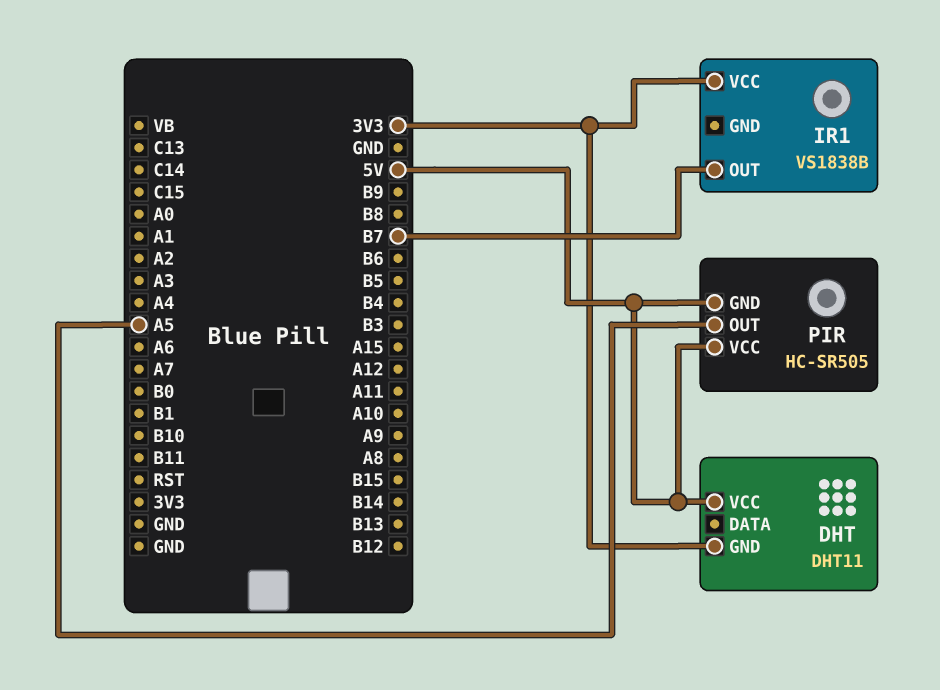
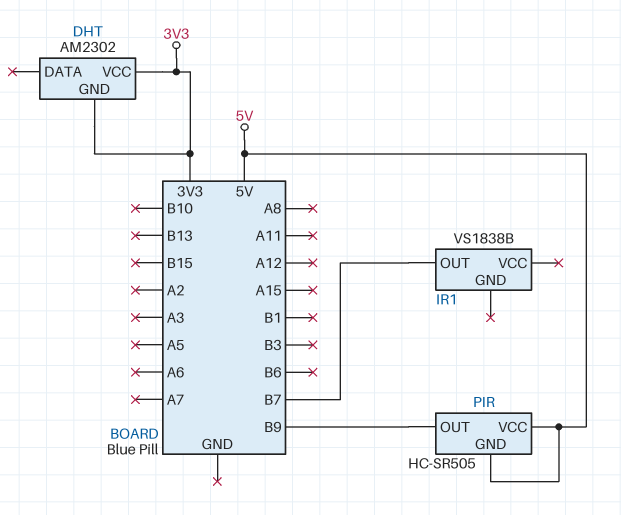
DHT: DHT11 -> AM2302
DHT pin VCC: 5V -> 3V3
IR1 pin VCC: 3V3 -> none
PIR pin OUT: A5 -> B9

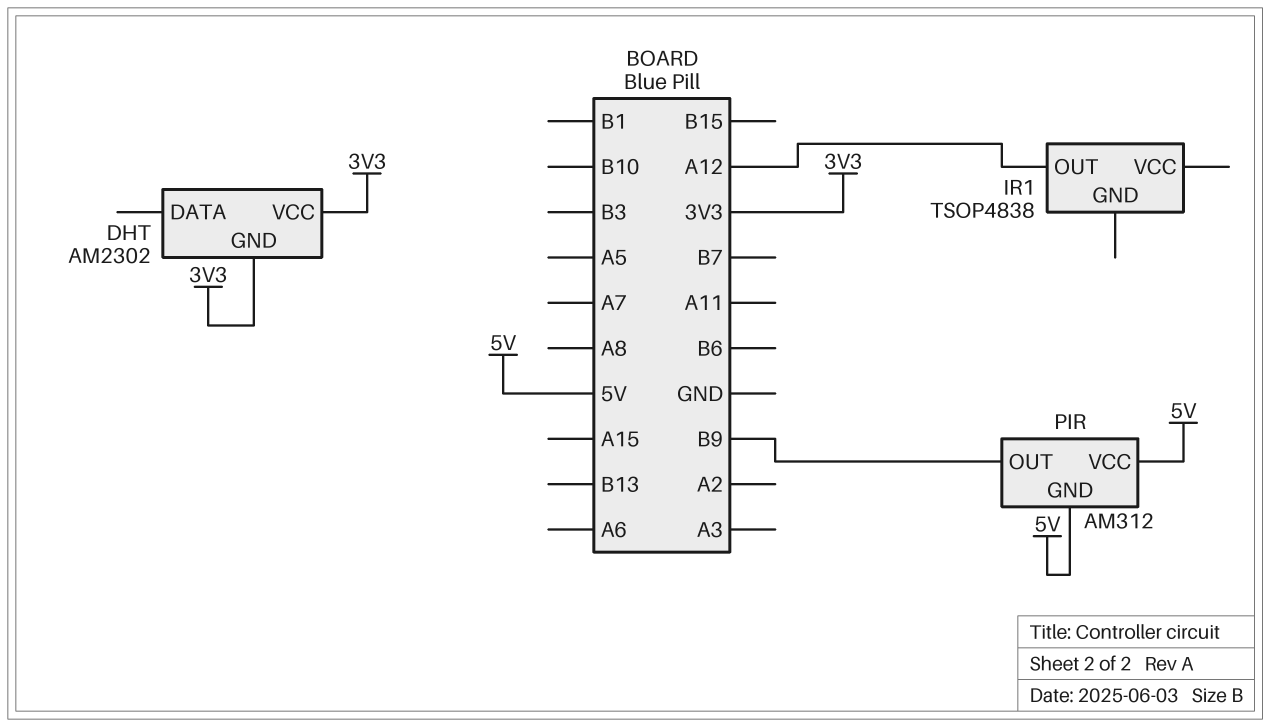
IR1: VS1838B -> TSOP4838
IR1 pin OUT: B7 -> A12
PIR: HC-SR505 -> AM312

